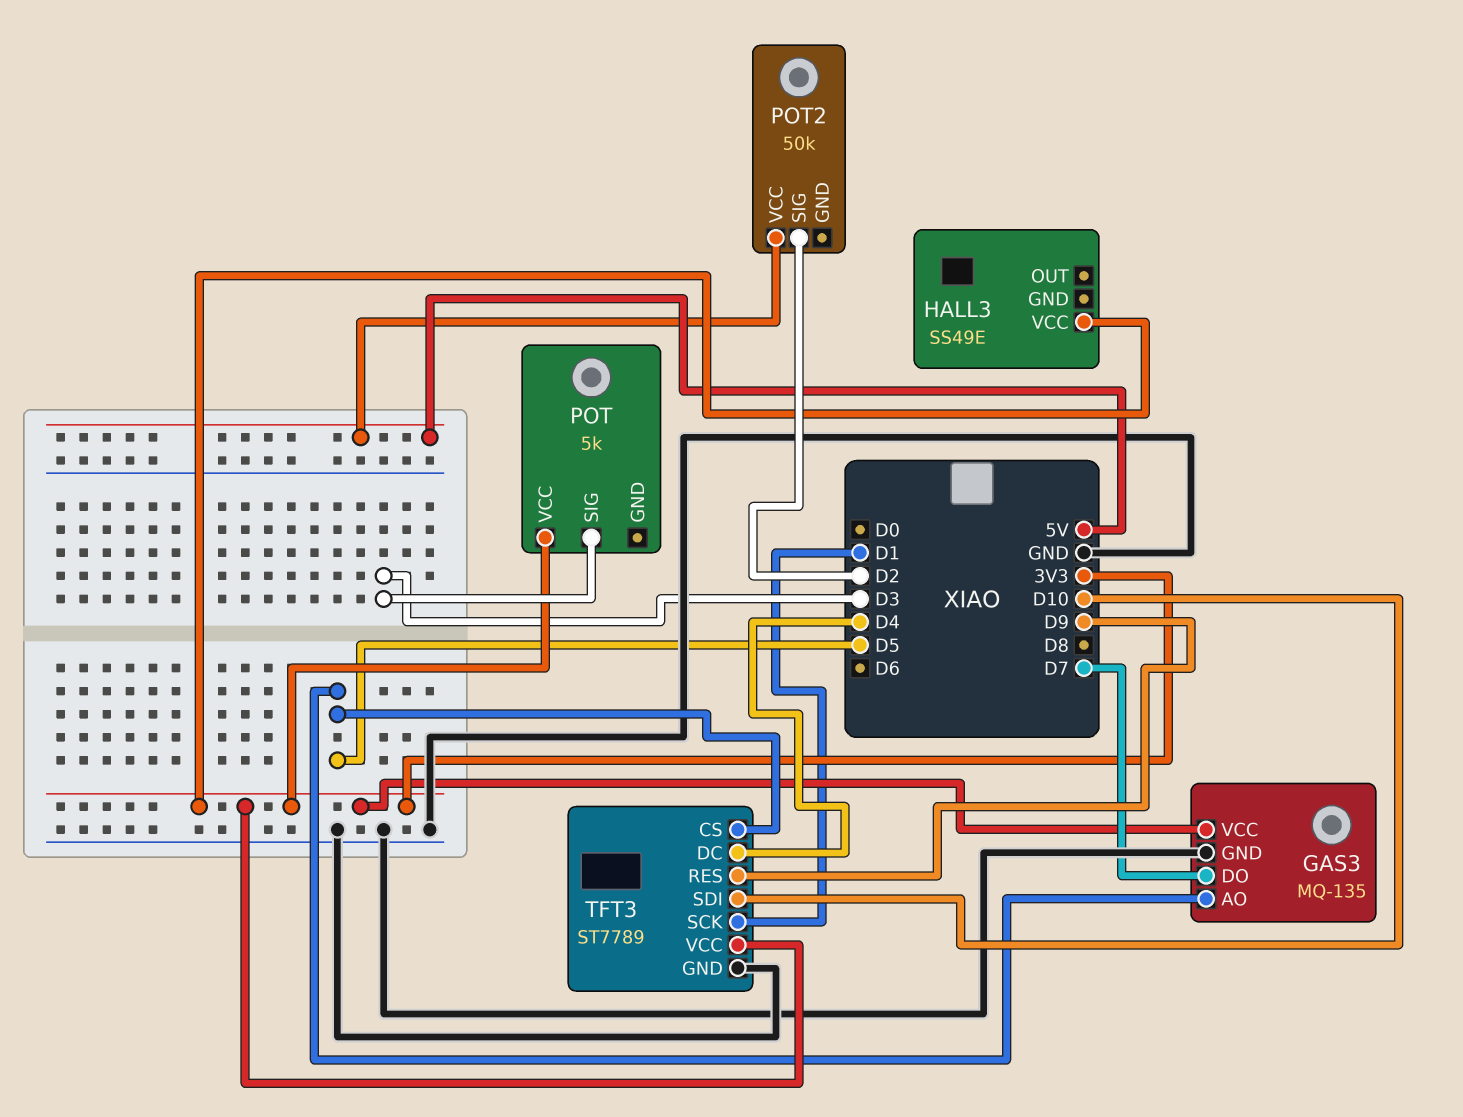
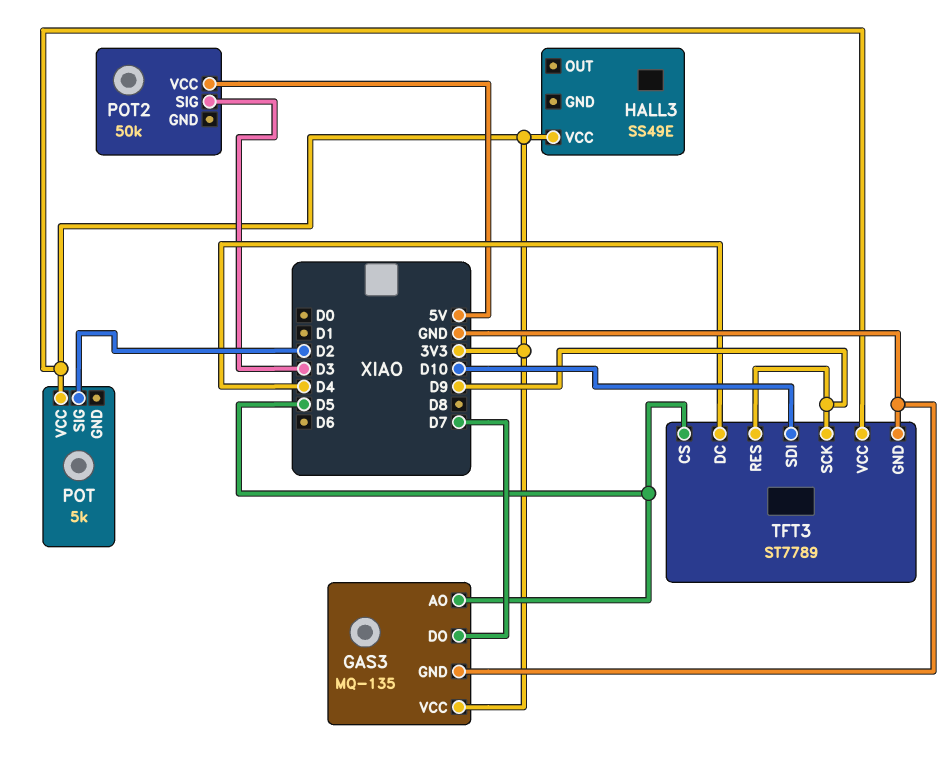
POT pin SIG: D3 -> D2
POT2 pin SIG: D2 -> D3
TFT3 pin SCK: D1 -> D9

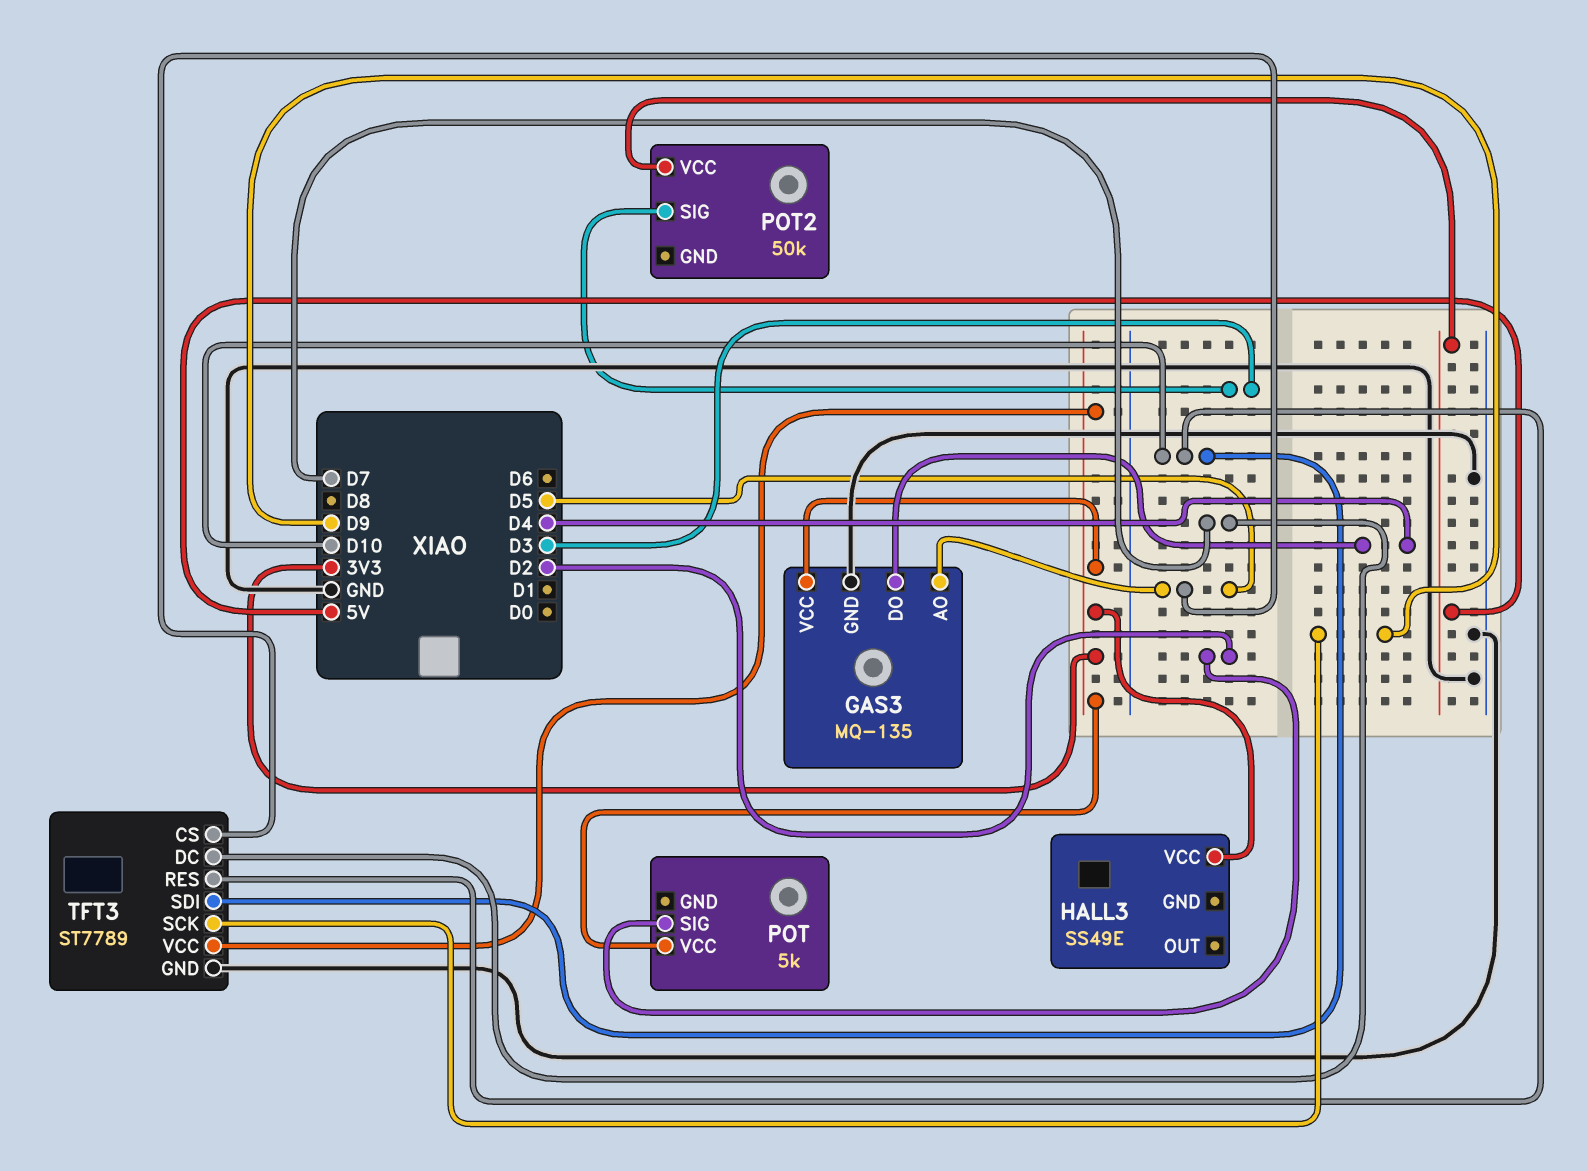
GAS3 pin DO: D7 -> D4
TFT3 pin DC: D4 -> D7
TFT3 pin RES: D9 -> D10

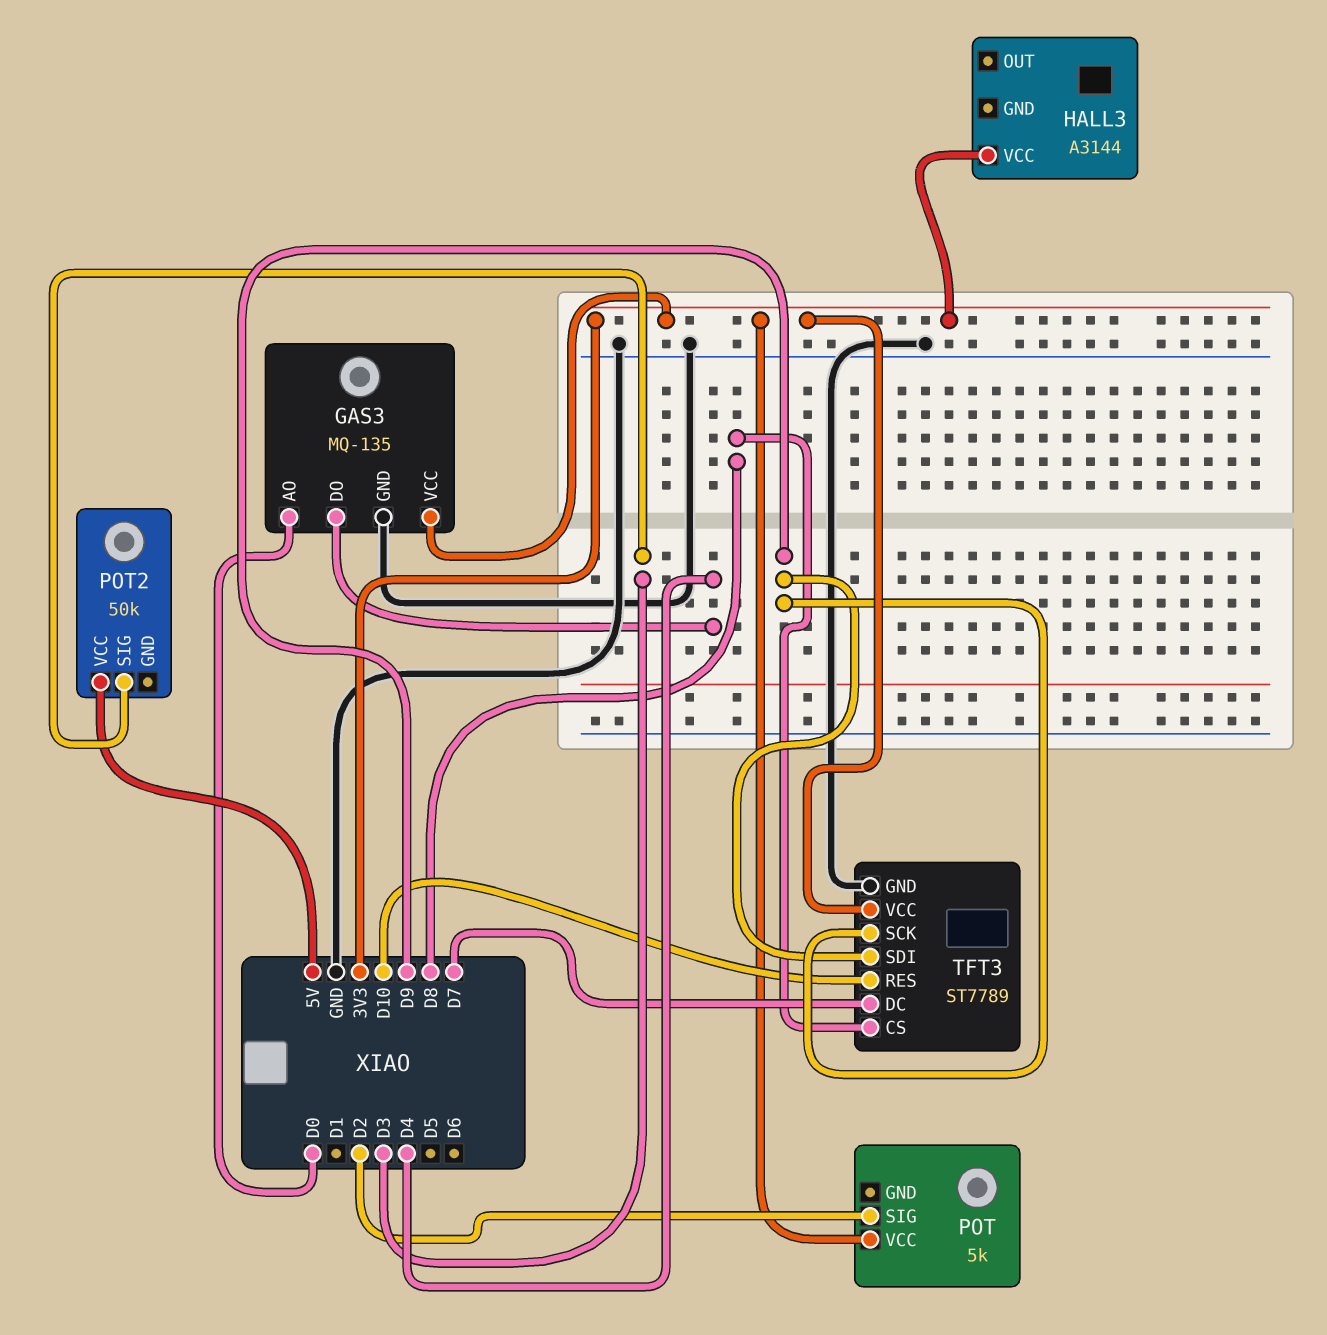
GAS3 pin AO: D5 -> D0
HALL3: SS49E -> A3144
TFT3 pin CS: D5 -> D8
TFT3 pin SDI: D10 -> D9

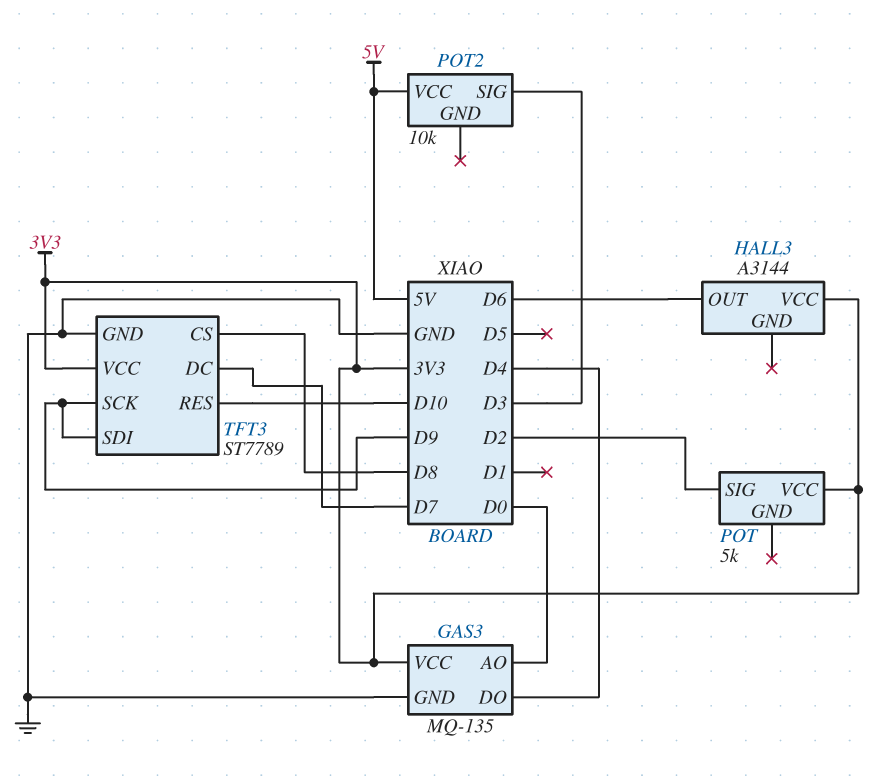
HALL3 pin OUT: none -> D6
POT2: 50k -> 10k

